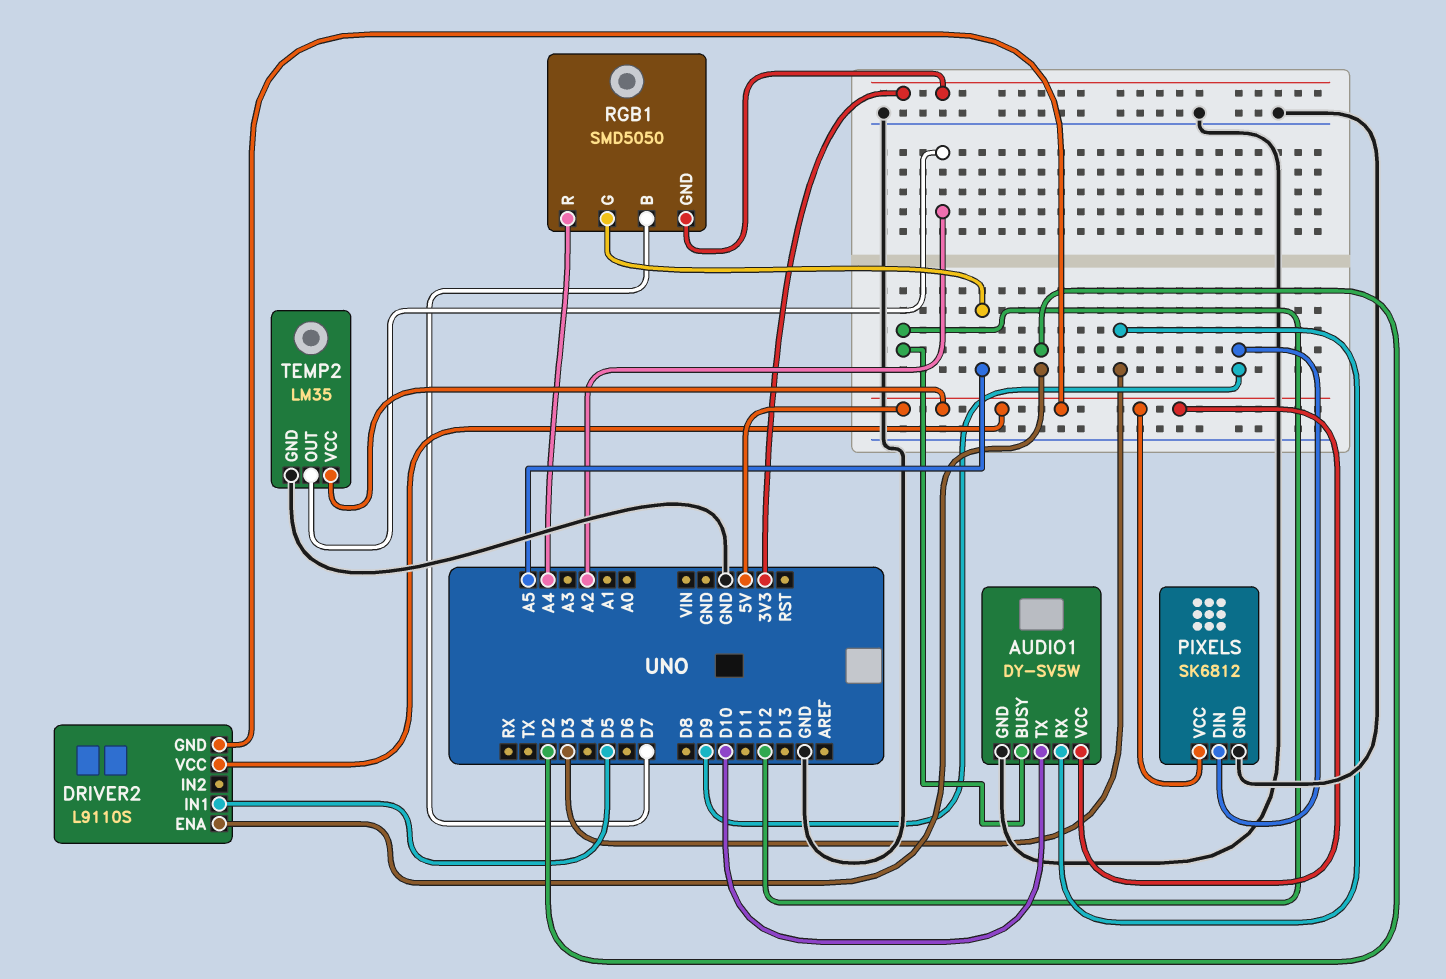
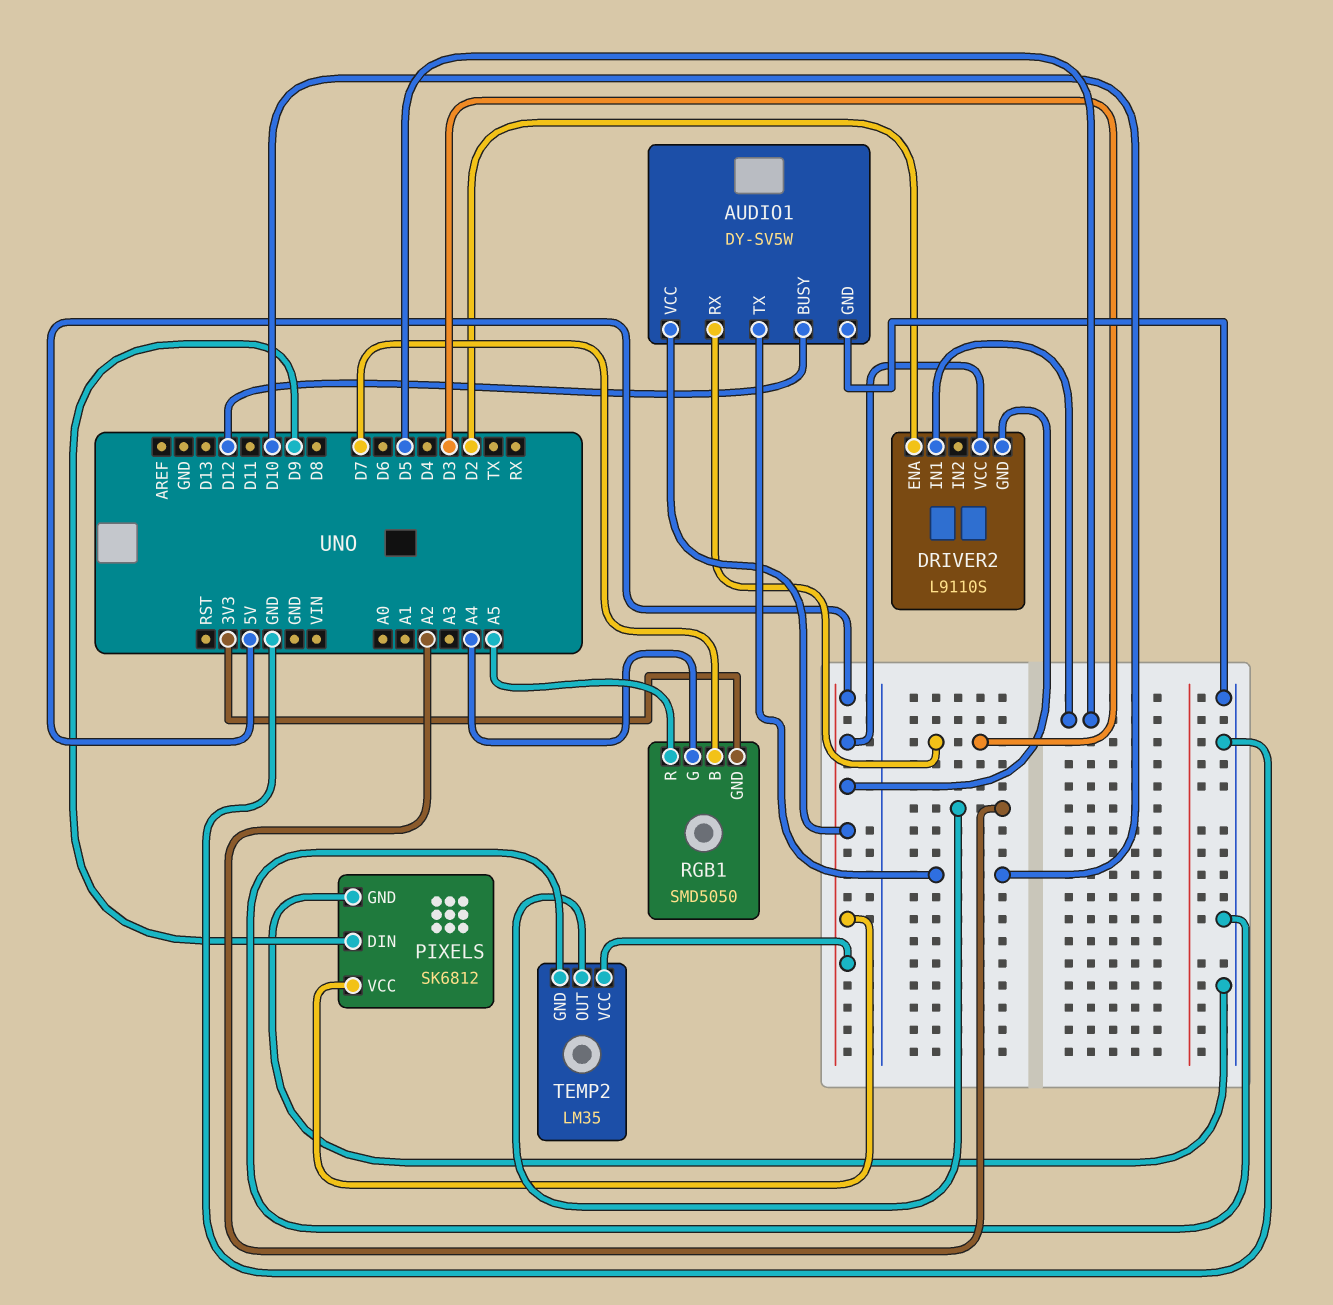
RGB1 pin G: A5 -> A4
RGB1 pin R: A4 -> A5

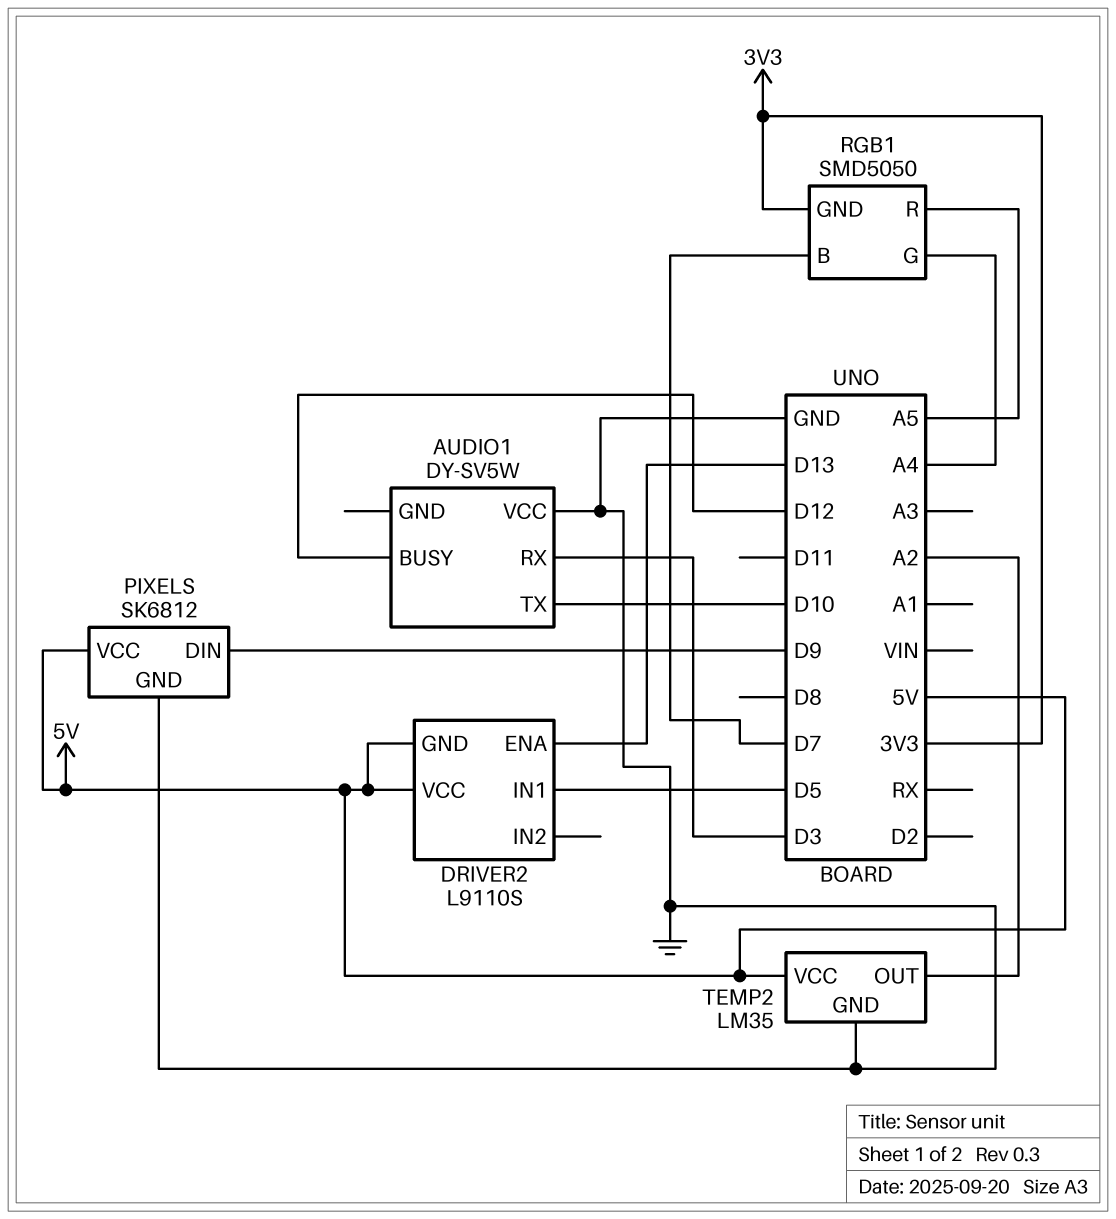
AUDIO1 pin GND: GND -> none
AUDIO1 pin VCC: 5V -> GND
DRIVER2 pin ENA: D2 -> D13

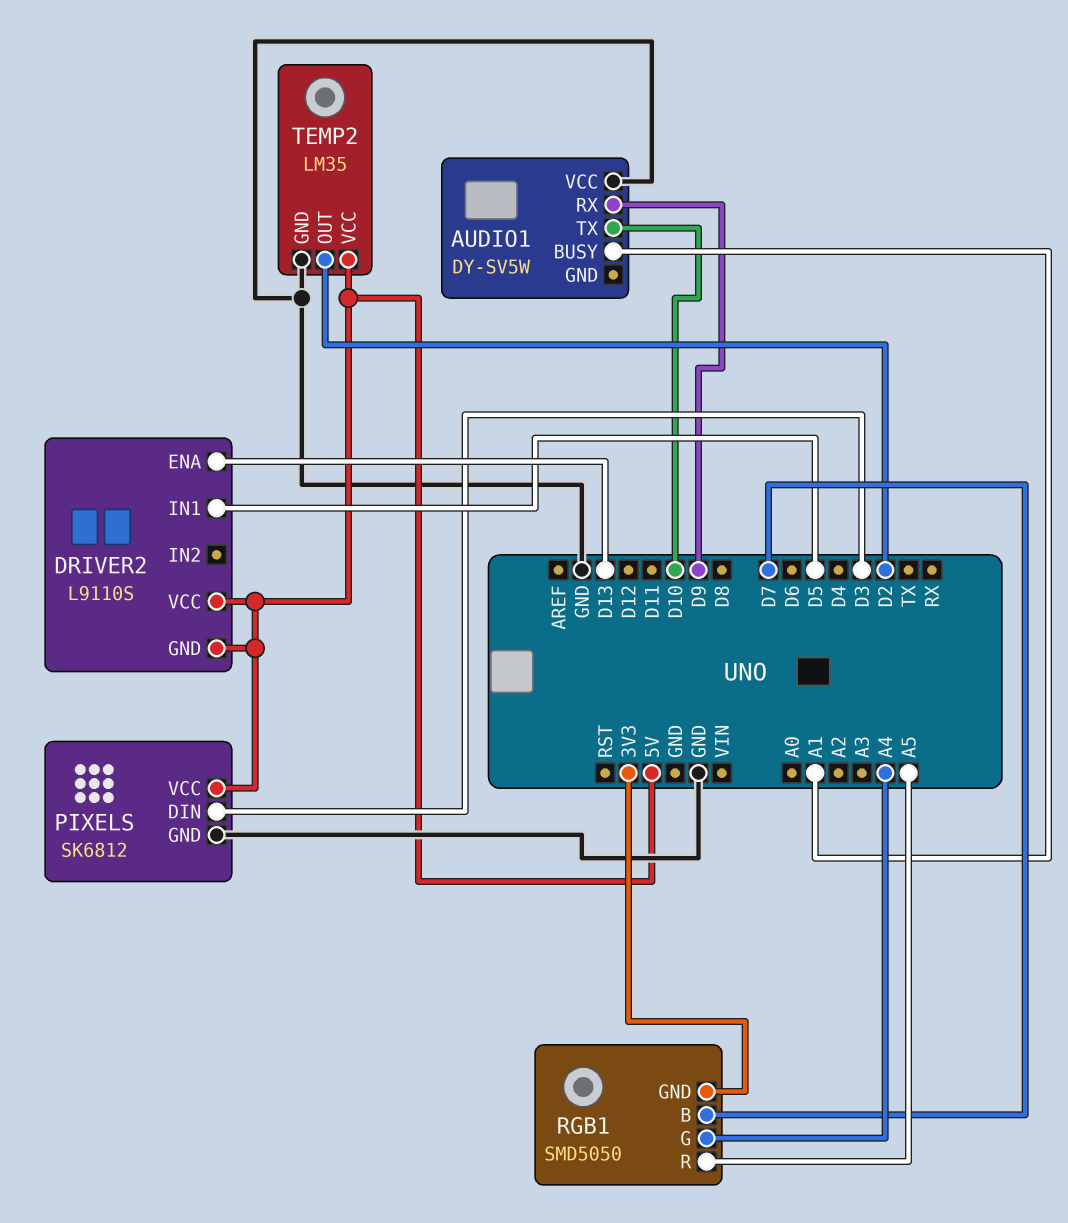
AUDIO1 pin BUSY: D12 -> A1
AUDIO1 pin RX: D3 -> D9
PIXELS pin DIN: D9 -> D3
TEMP2 pin OUT: A2 -> D2

